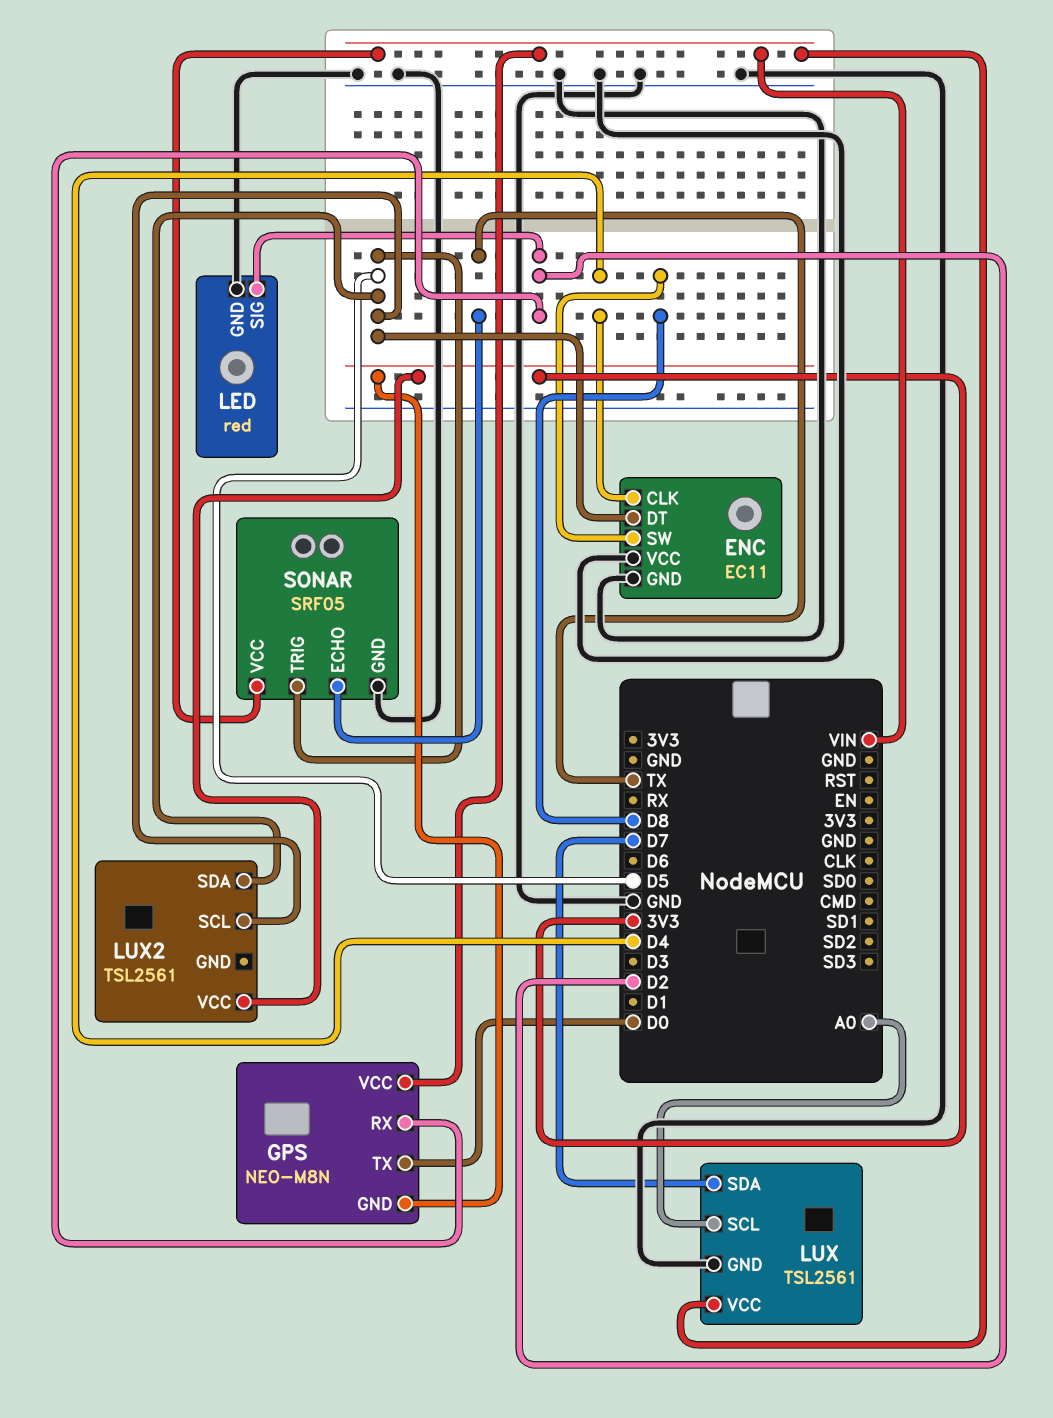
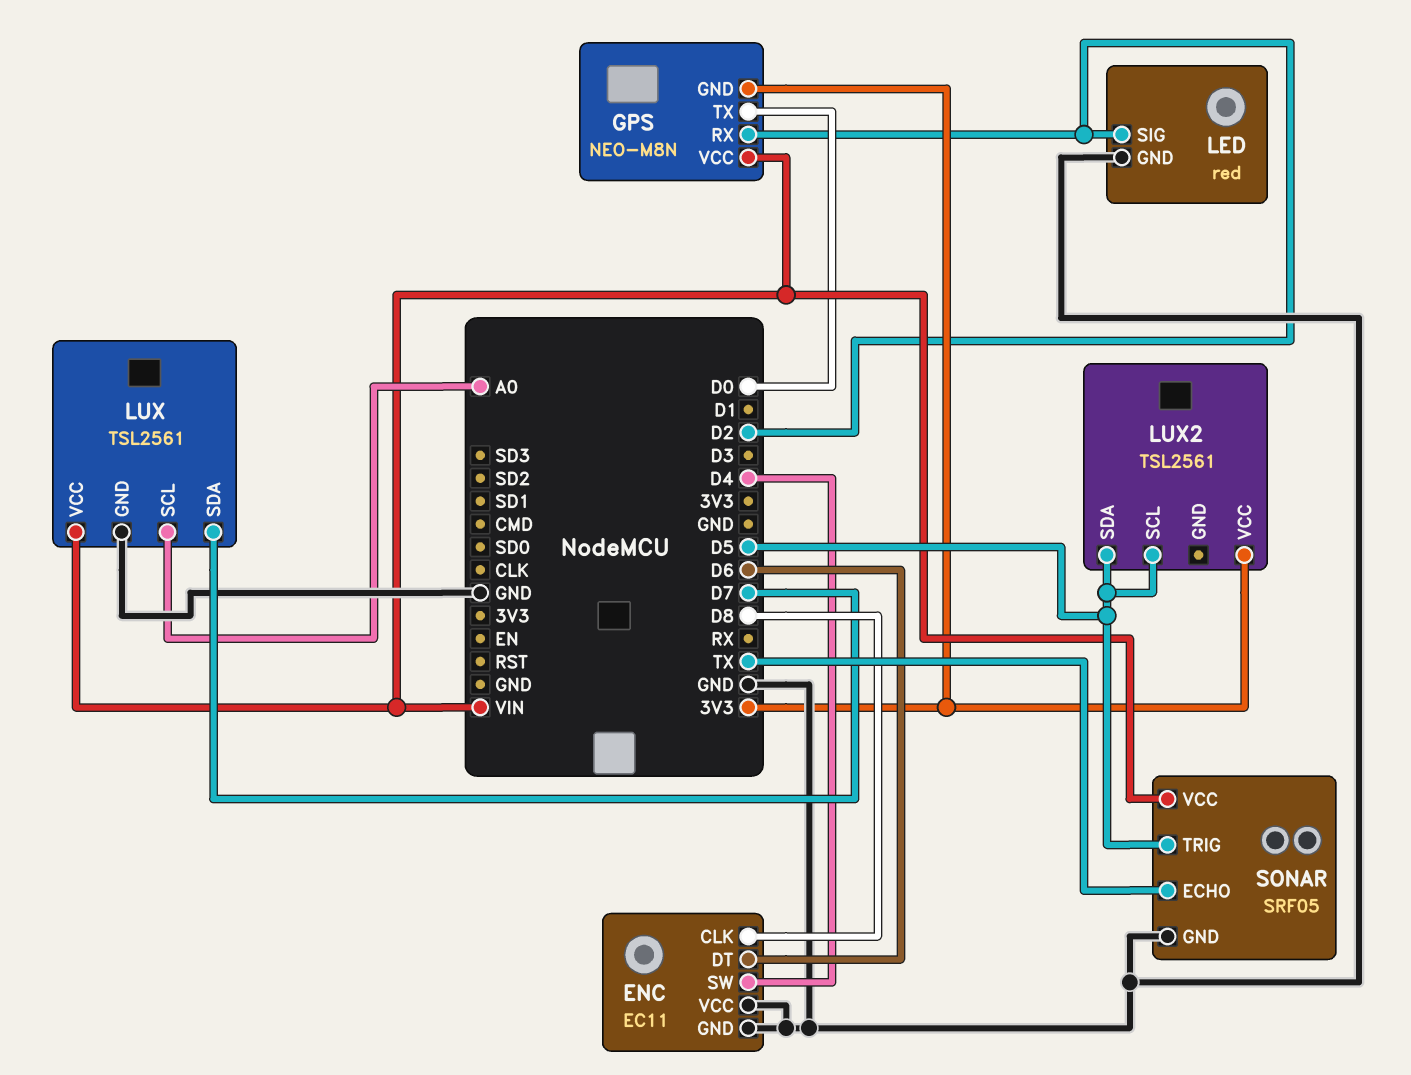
ENC pin CLK: D4 -> D8
ENC pin DT: D5 -> D6
ENC pin SW: D8 -> D4

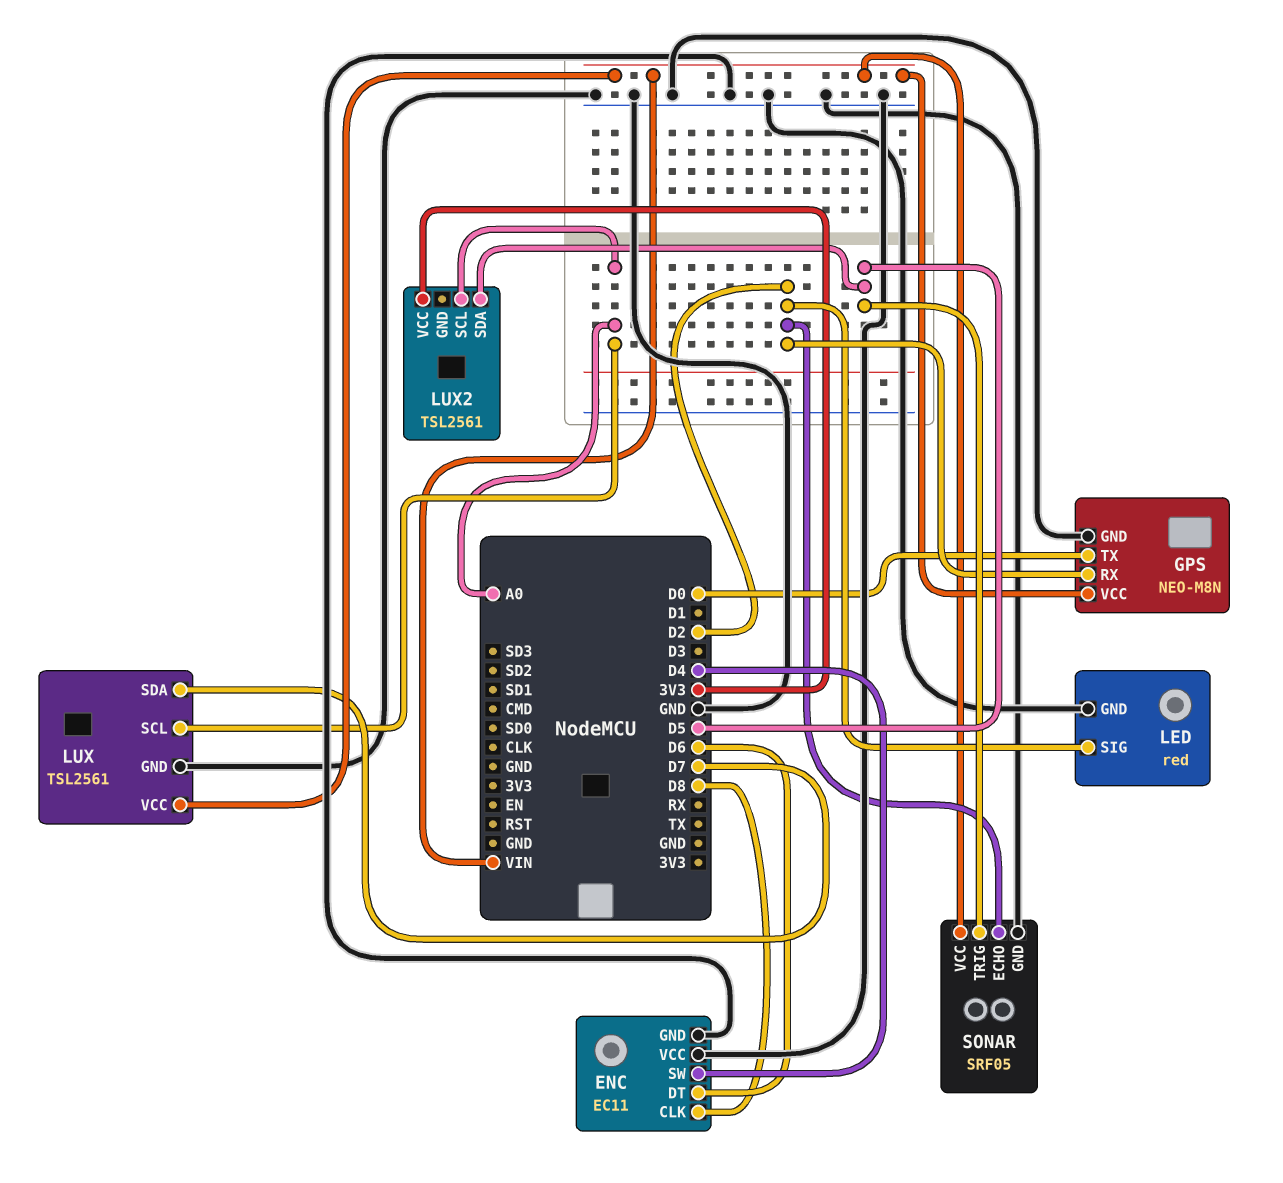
GPS pin GND: 3V3 -> GND
LUX2 pin SCL: D5 -> A0
SONAR pin ECHO: TX -> D2

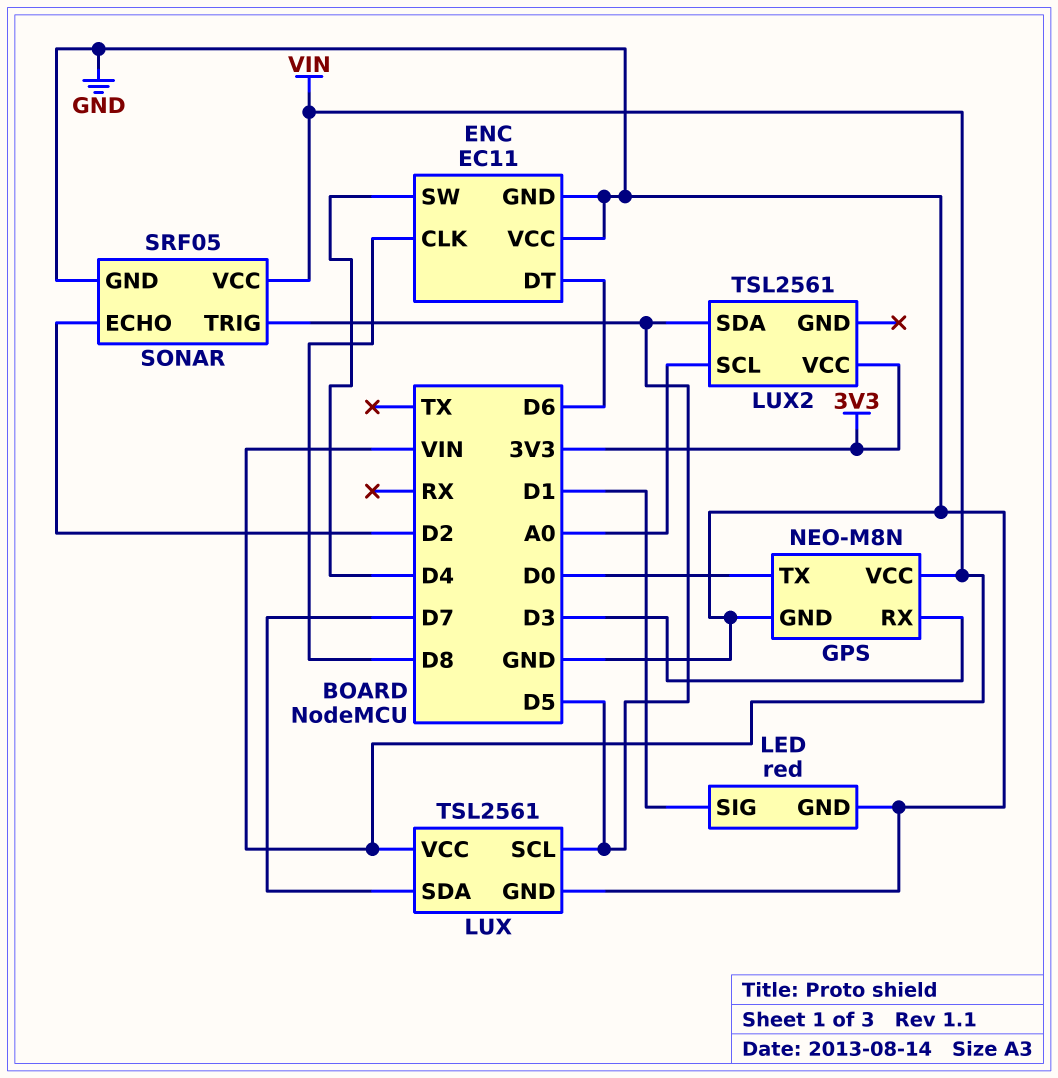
GPS pin RX: D2 -> D3
LED pin SIG: D2 -> D1
LUX pin SCL: A0 -> D5

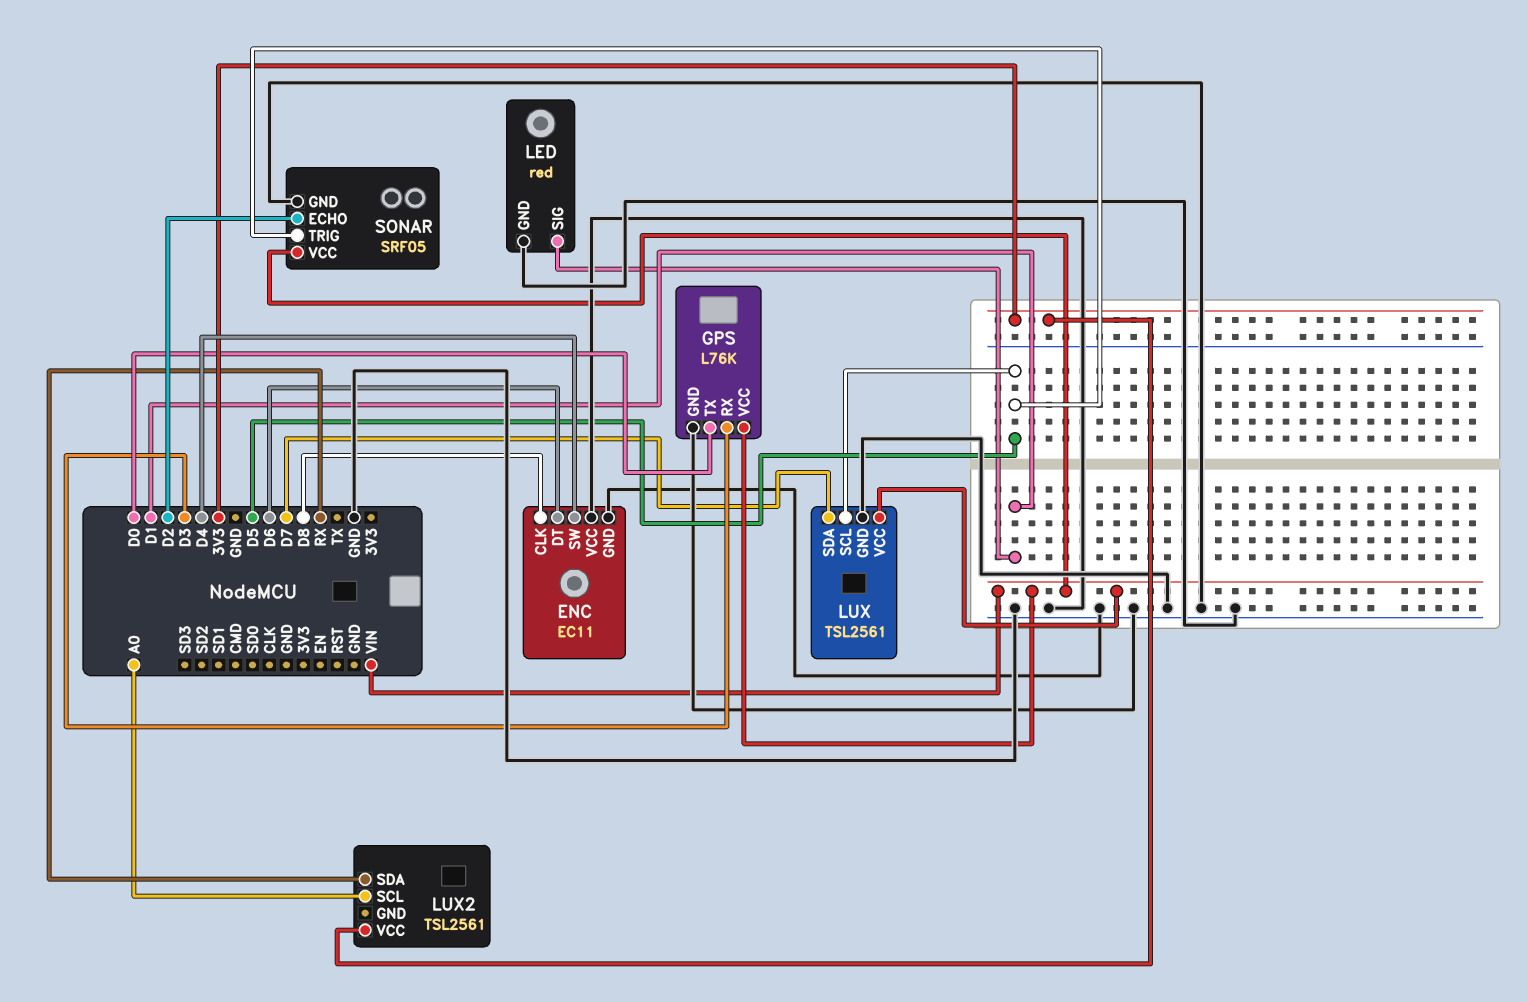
GPS: NEO-M8N -> L76K
LUX2 pin SDA: D5 -> RX

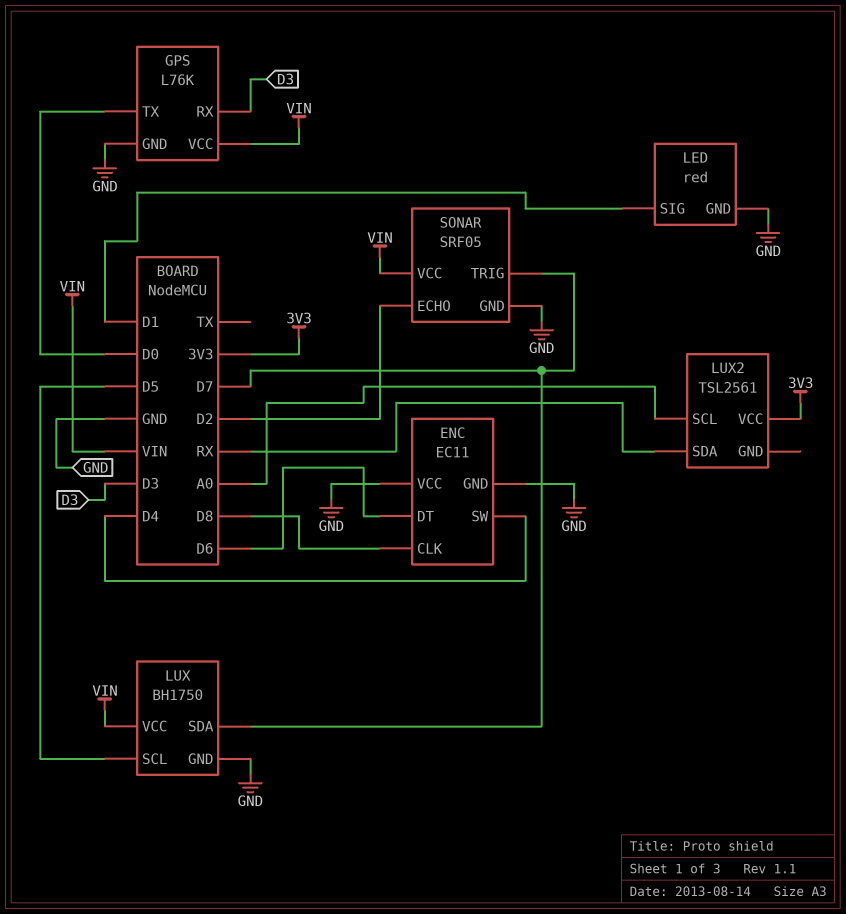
LUX: TSL2561 -> BH1750
SONAR pin TRIG: D5 -> D7

